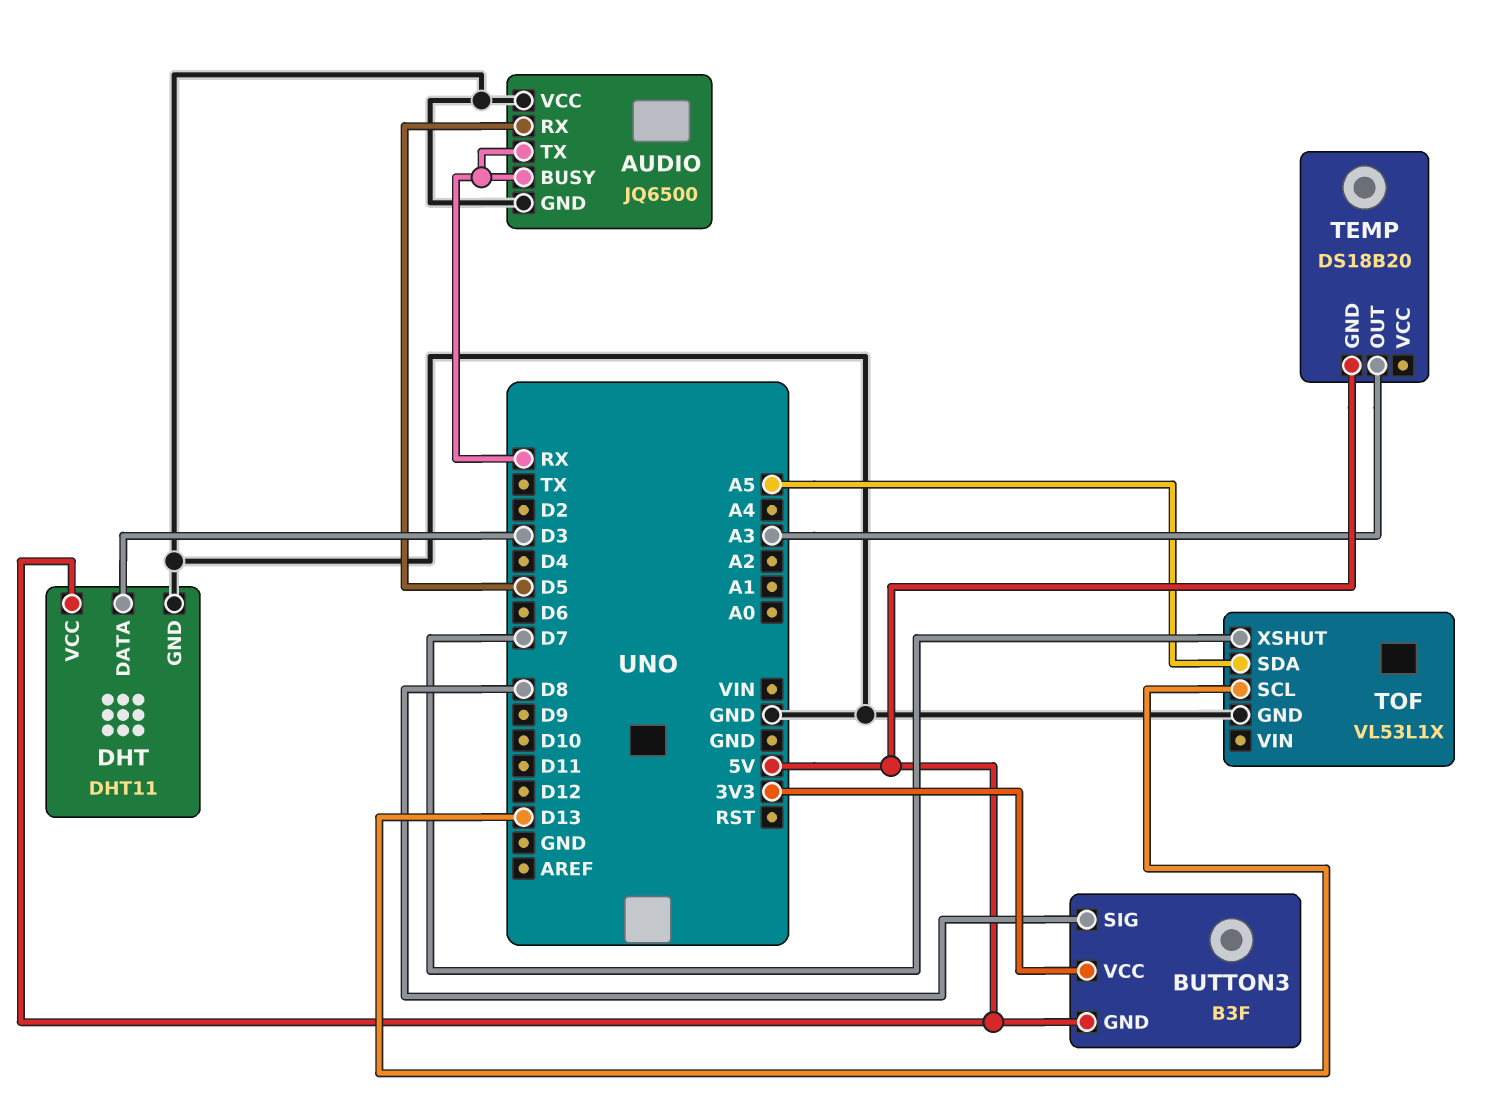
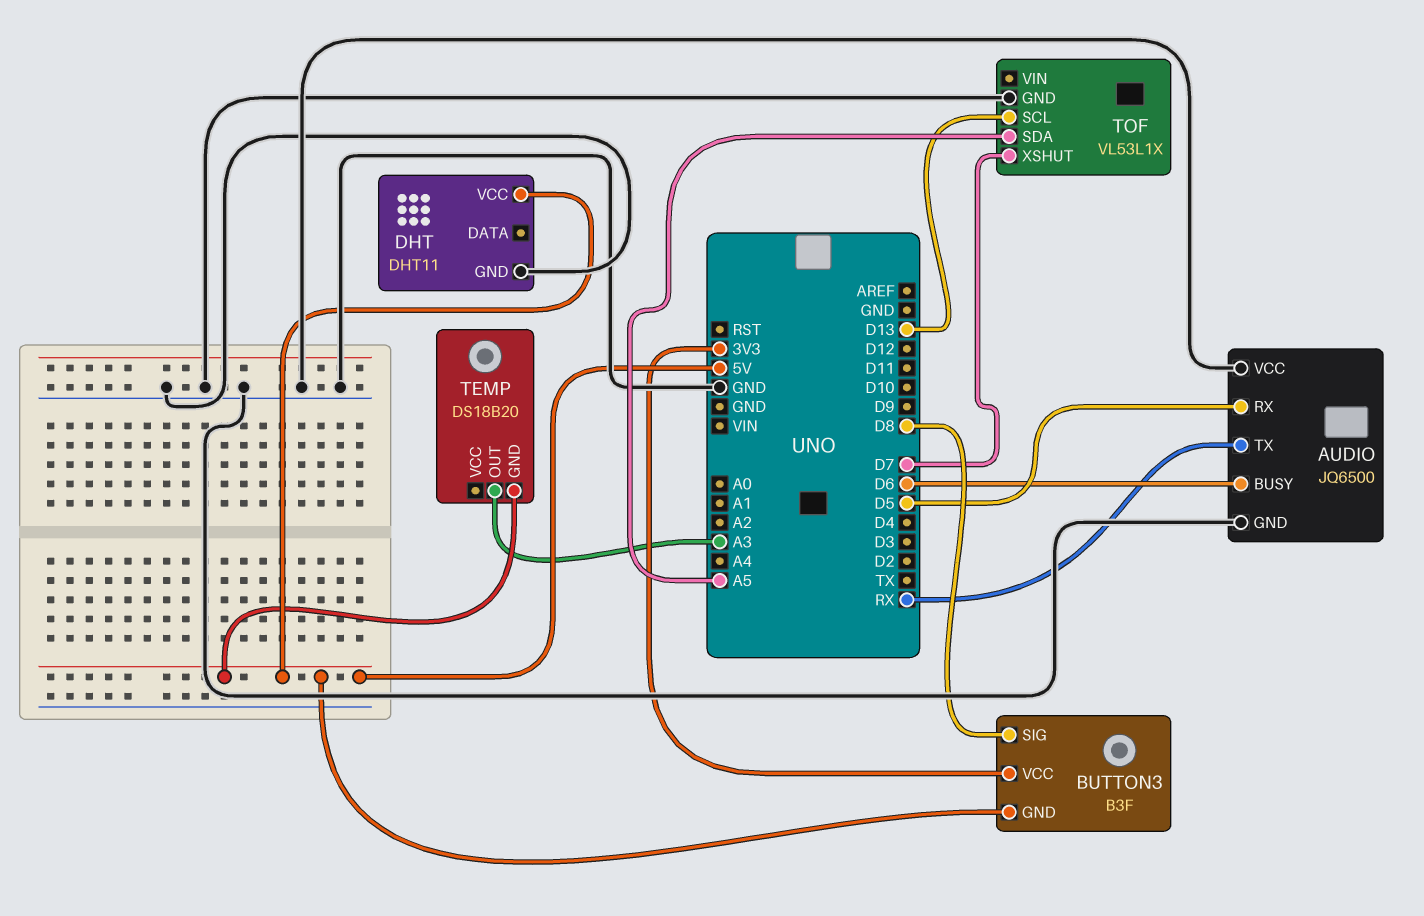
AUDIO pin BUSY: RX -> D6
DHT pin DATA: D3 -> none

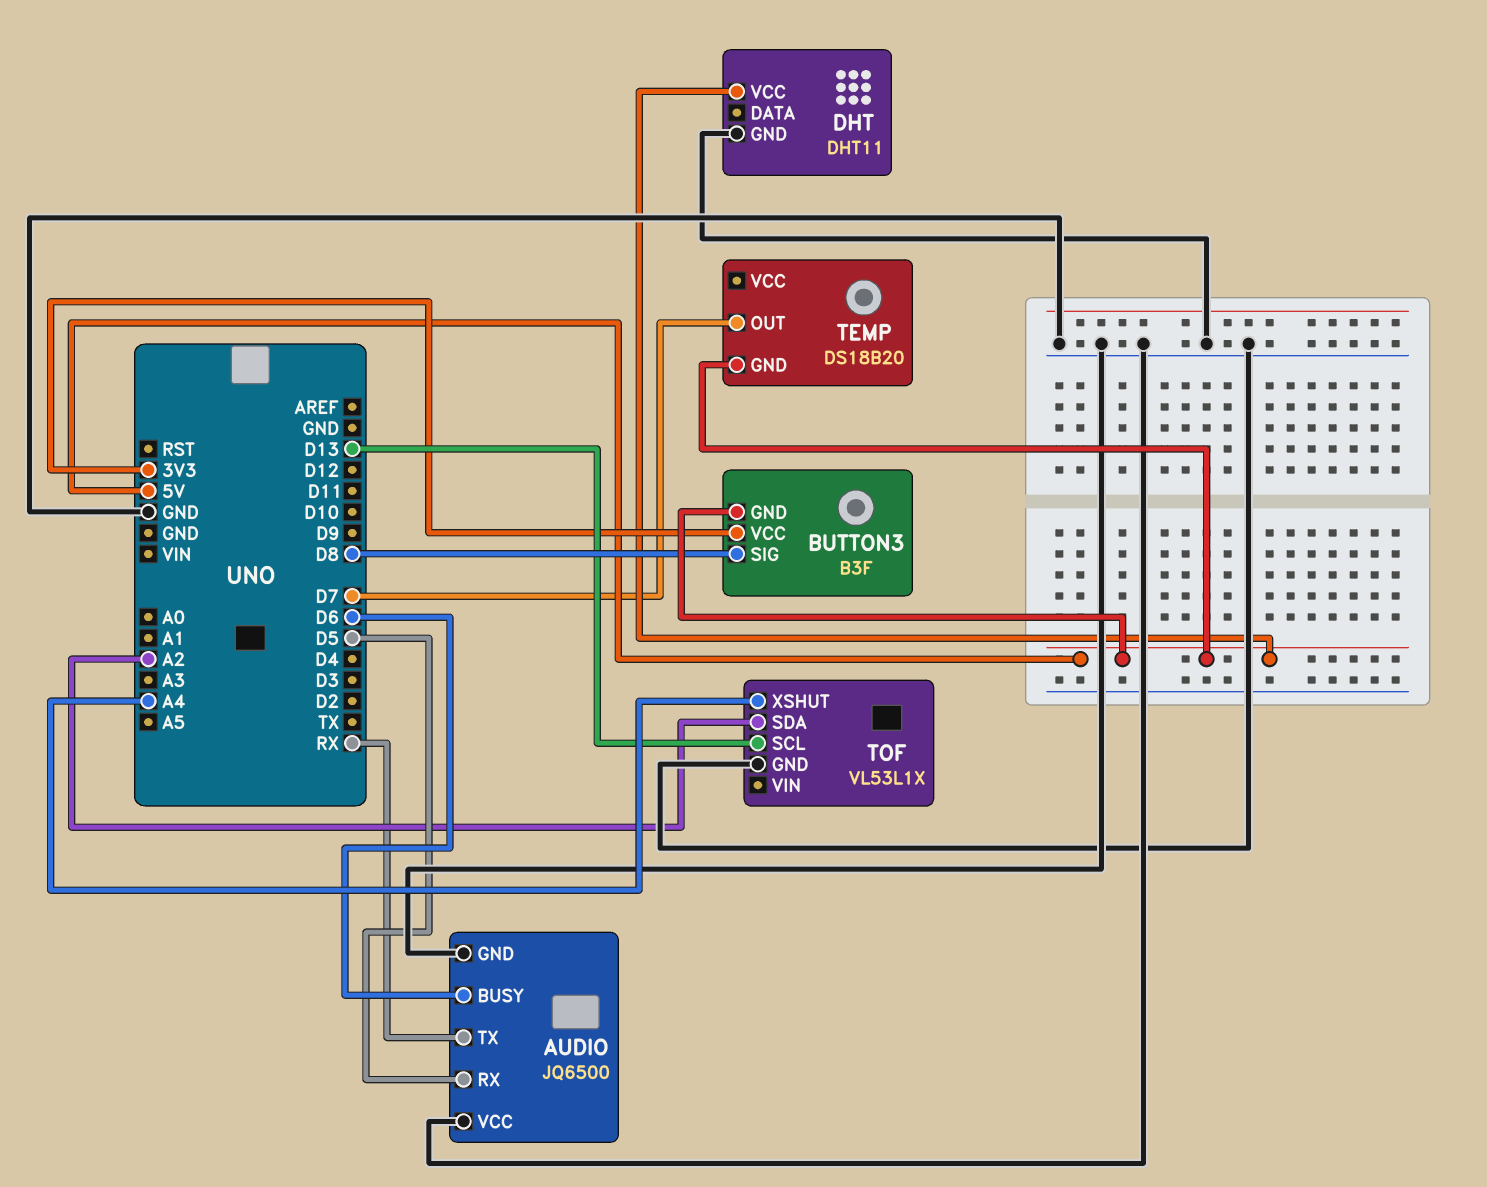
TEMP pin OUT: A3 -> D7
TOF pin SDA: A5 -> A2
TOF pin XSHUT: D7 -> A4

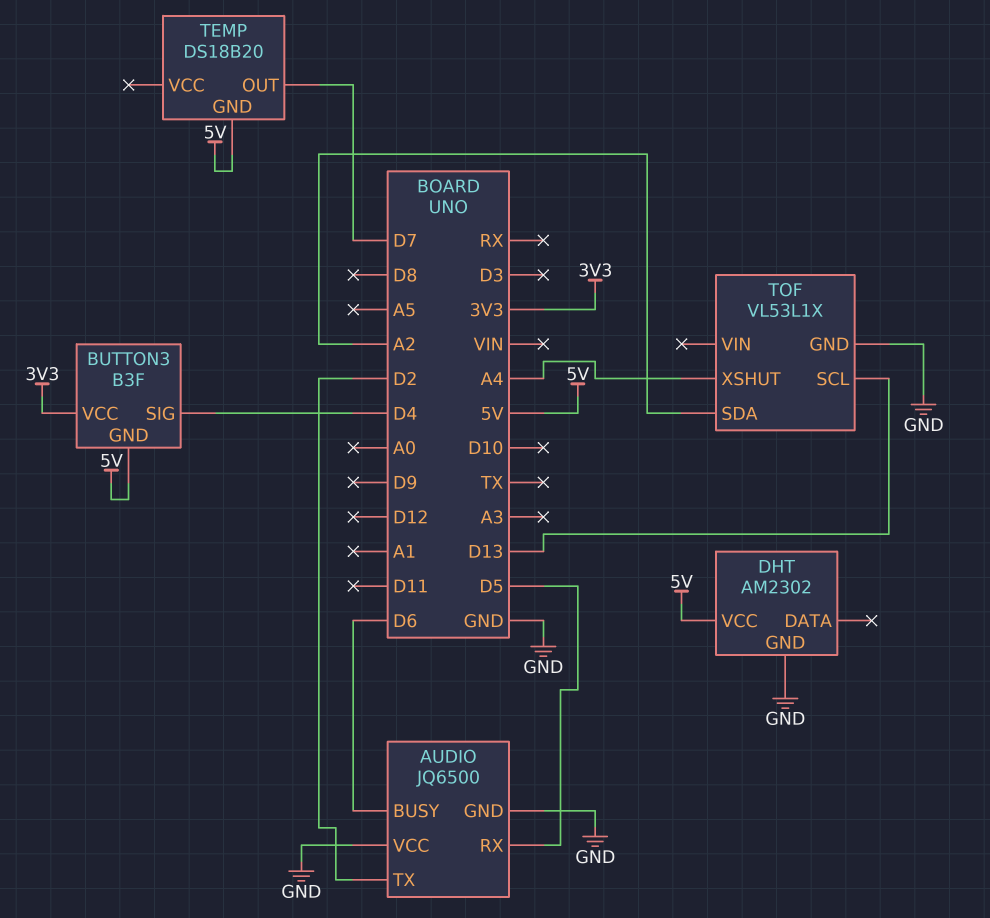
AUDIO pin TX: RX -> D2
BUTTON3 pin SIG: D8 -> D4
DHT: DHT11 -> AM2302

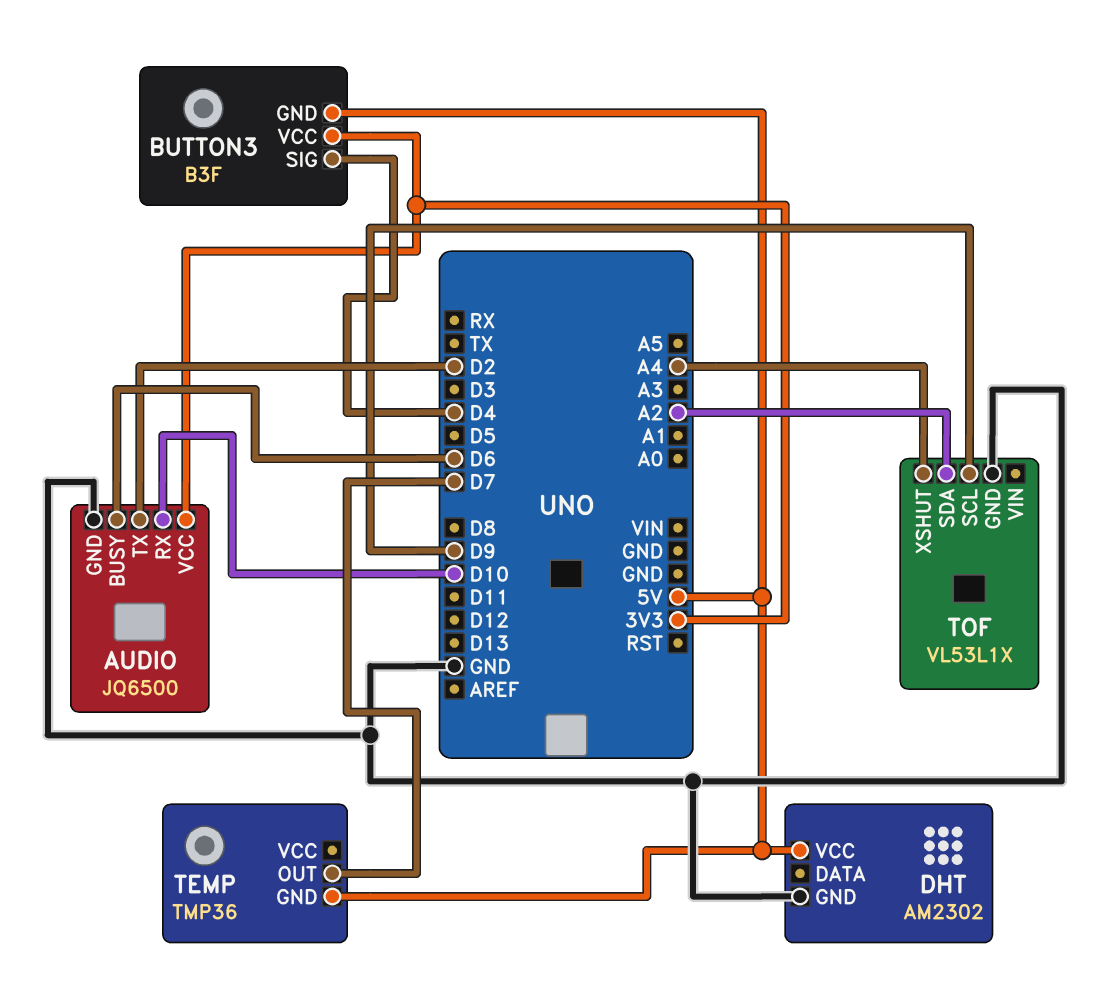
AUDIO pin RX: D5 -> D10
AUDIO pin VCC: GND -> 3V3
TEMP: DS18B20 -> TMP36
TOF pin SCL: D13 -> D9

